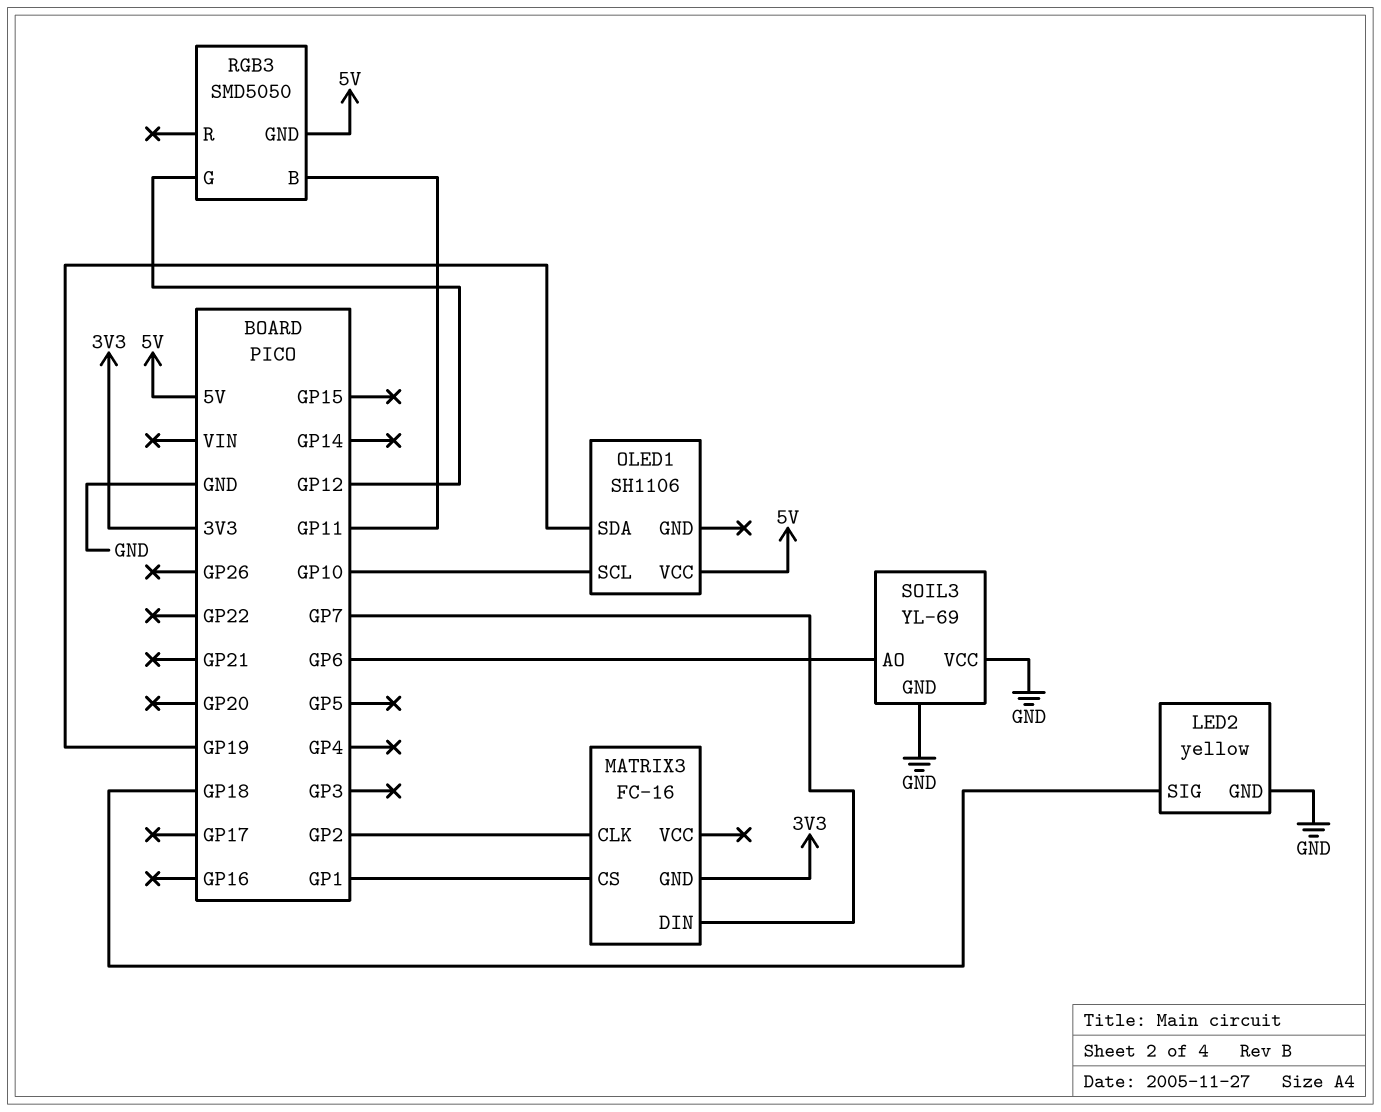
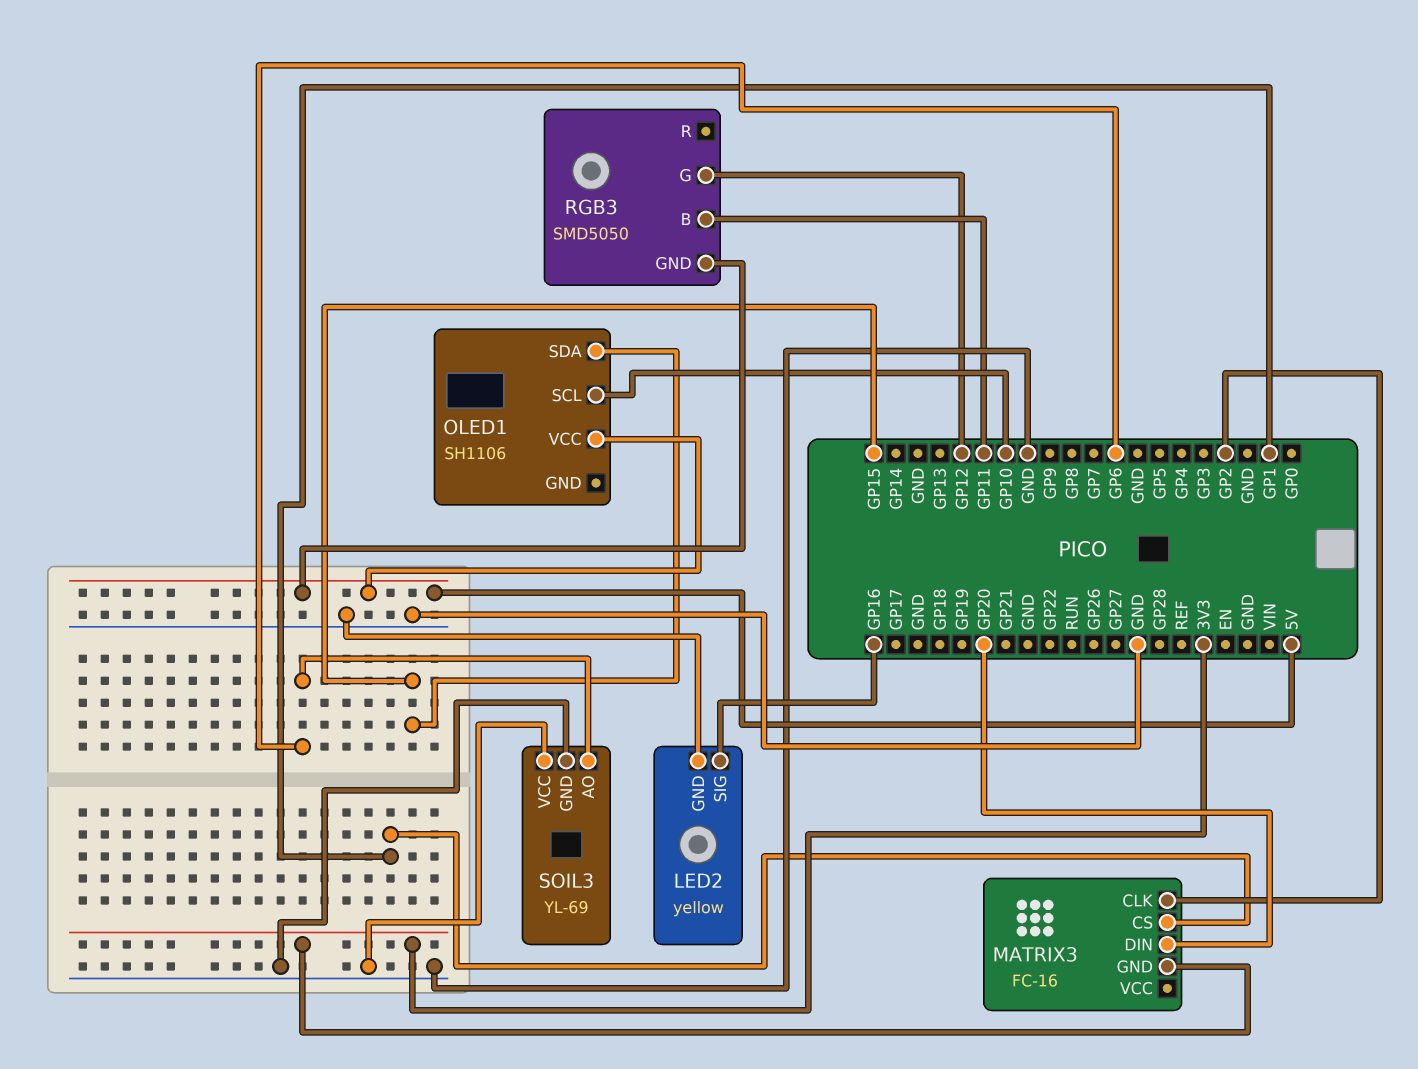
LED2 pin SIG: GP18 -> GP16
MATRIX3 pin DIN: GP7 -> GP20
OLED1 pin SDA: GP19 -> GP15

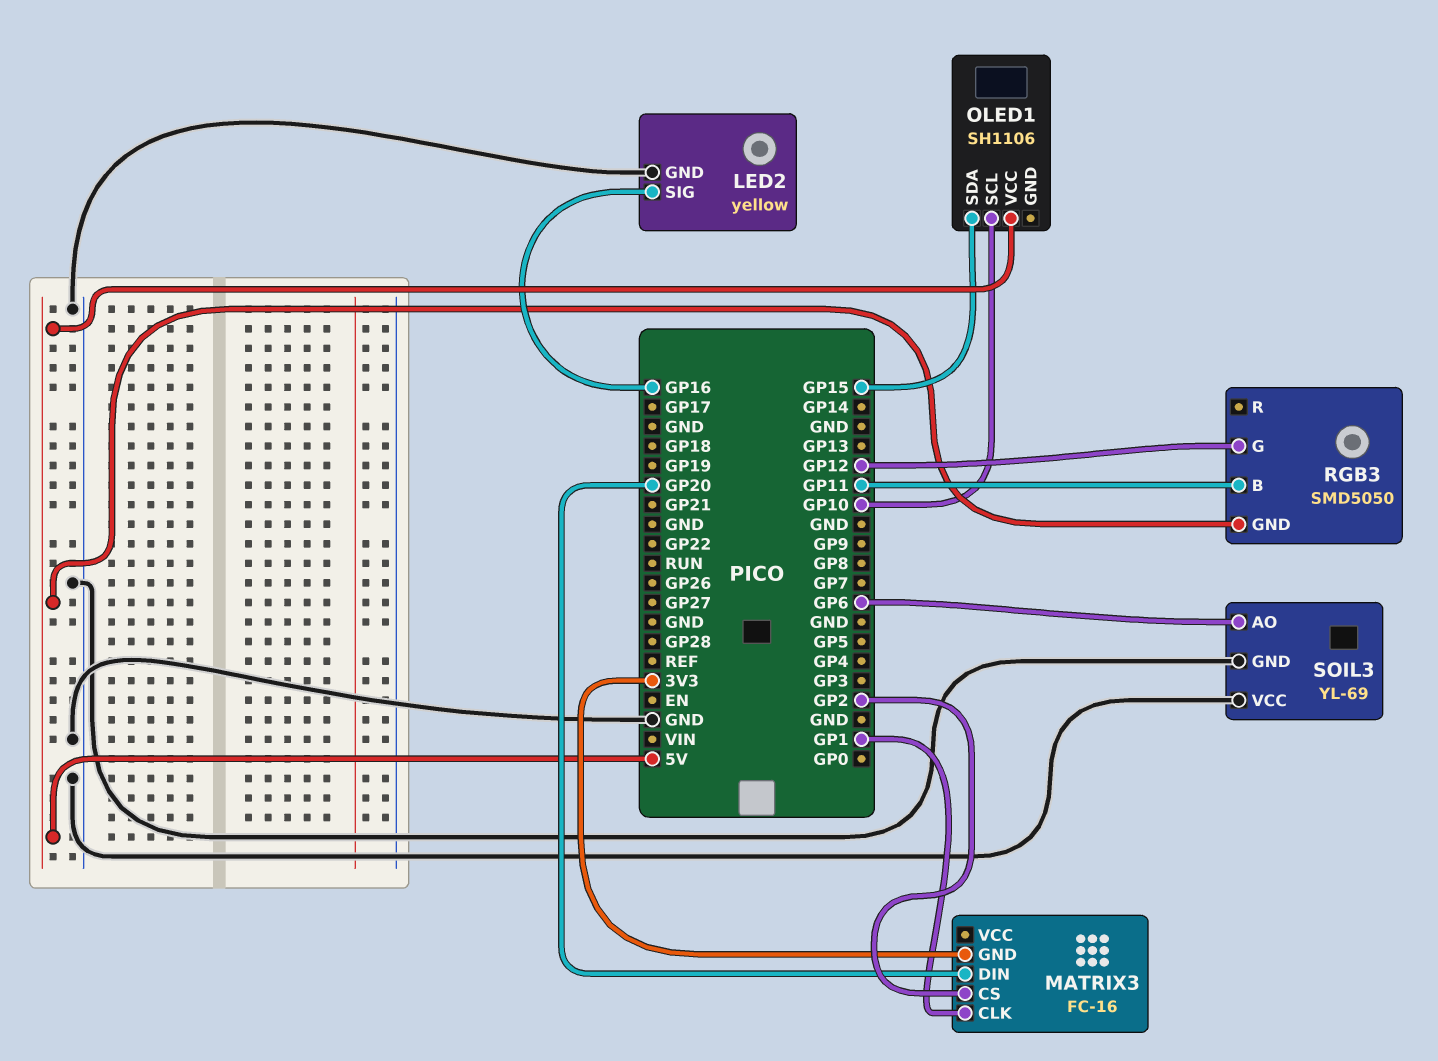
MATRIX3 pin CLK: GP2 -> GP1
MATRIX3 pin CS: GP1 -> GP2

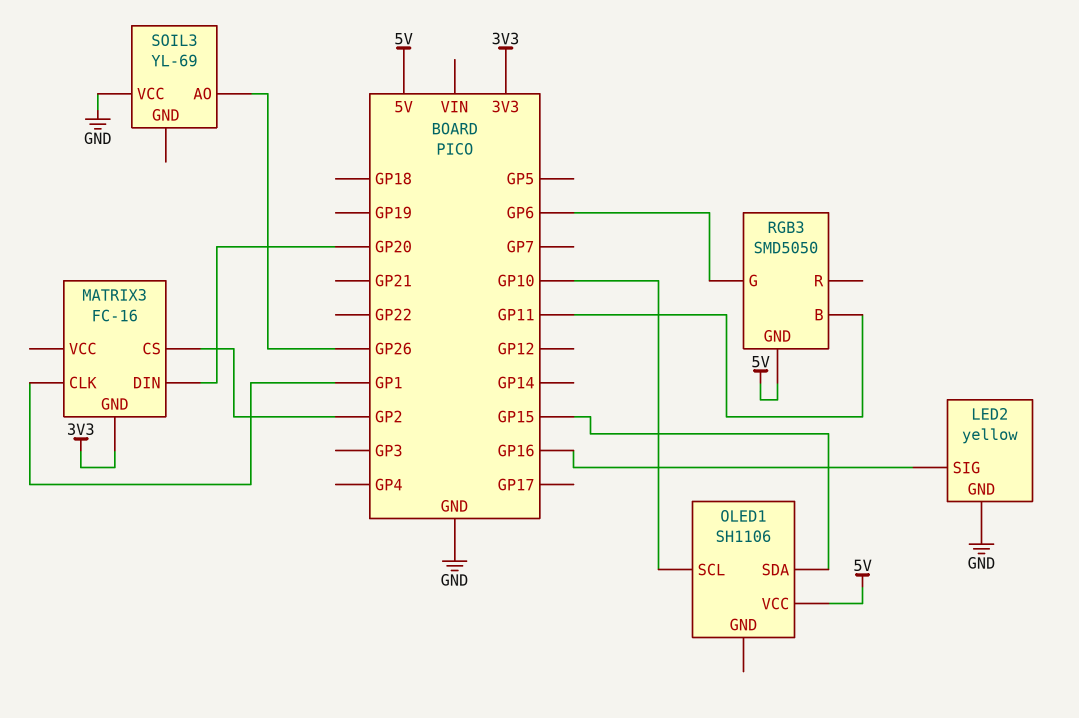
RGB3 pin G: GP12 -> GP6
SOIL3 pin AO: GP6 -> GP26
SOIL3 pin GND: GND -> none

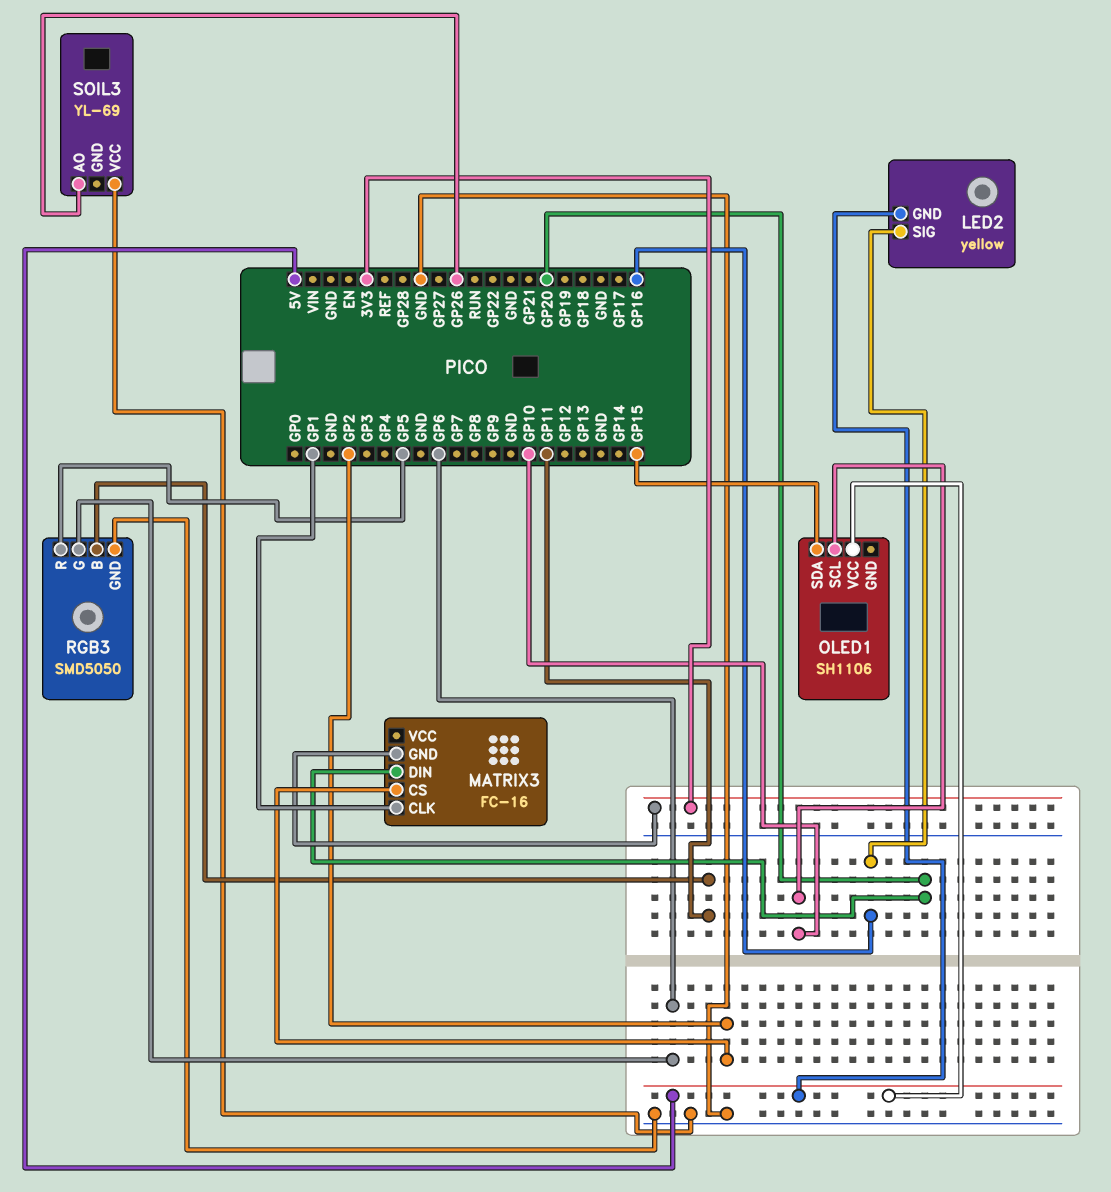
LED2 pin GND: GND -> 5V
RGB3 pin GND: 5V -> GND
RGB3 pin R: none -> GP5

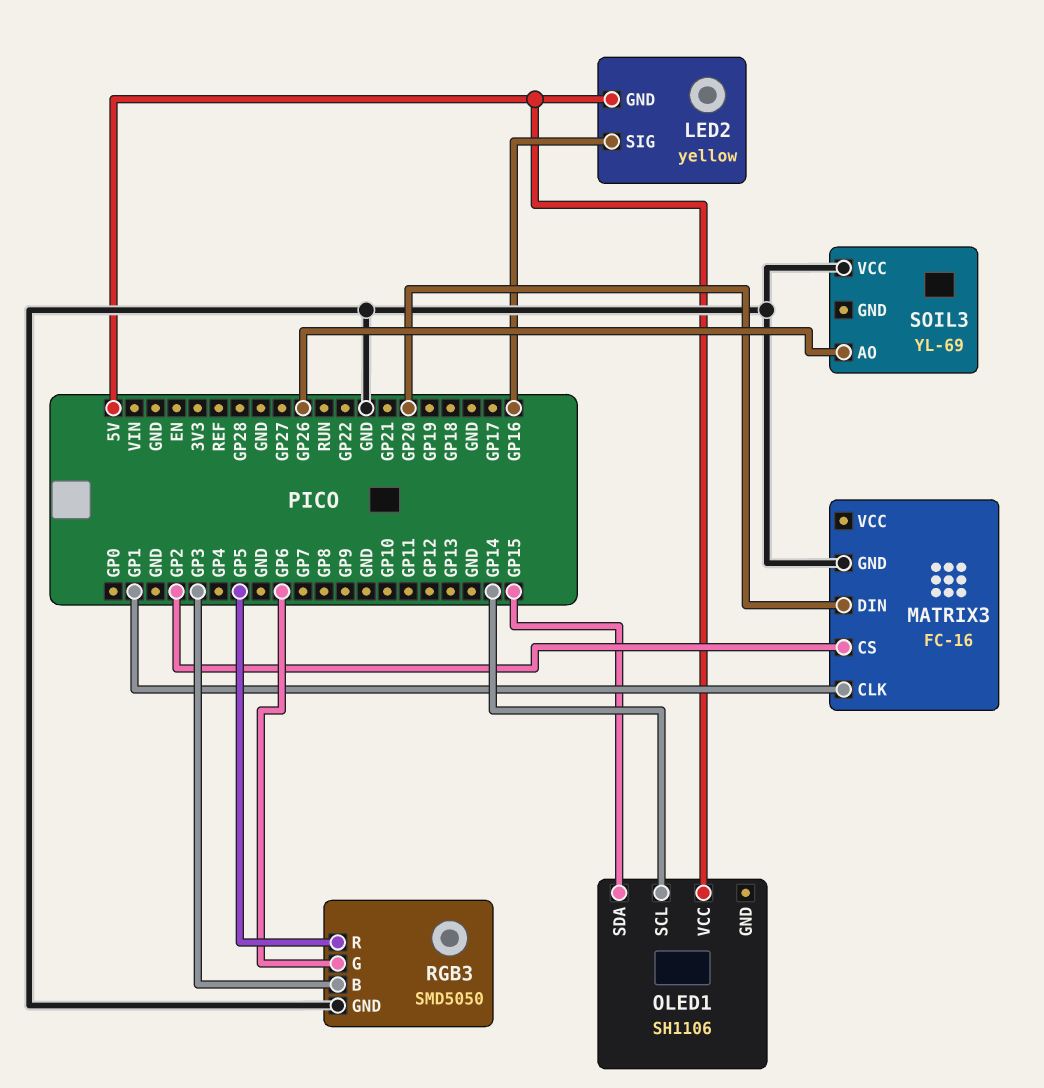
MATRIX3 pin GND: 3V3 -> GND
OLED1 pin SCL: GP10 -> GP14
RGB3 pin B: GP11 -> GP3

